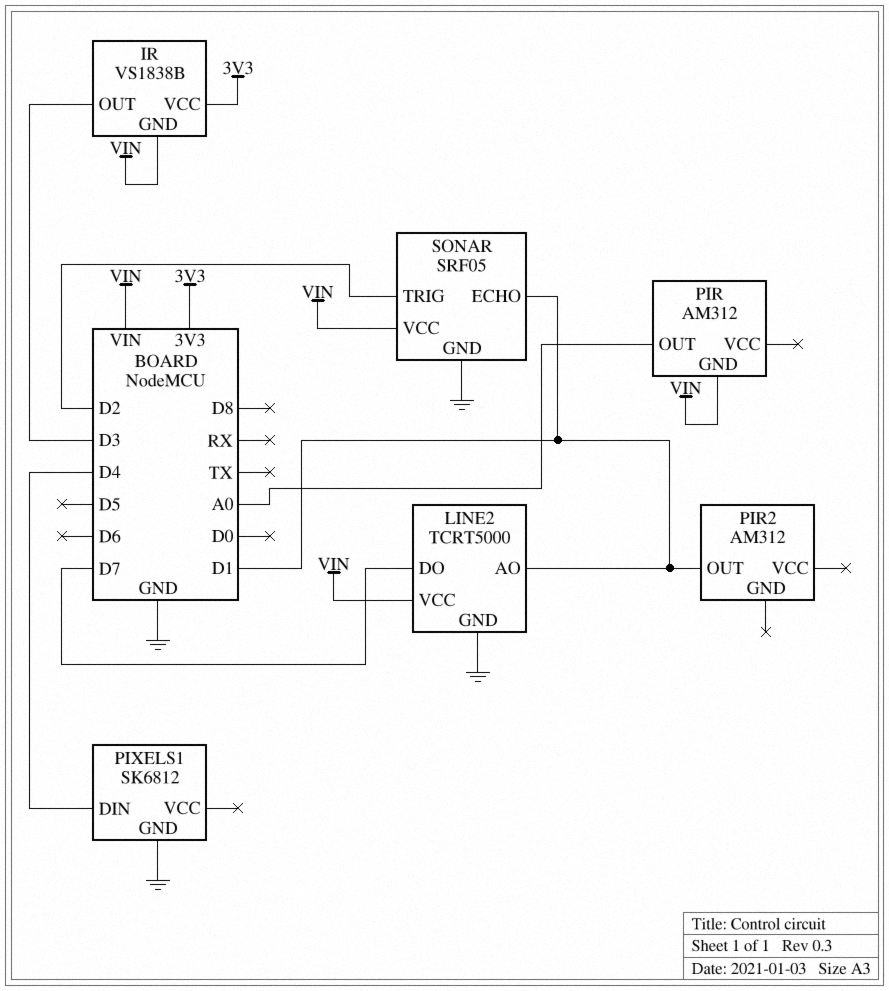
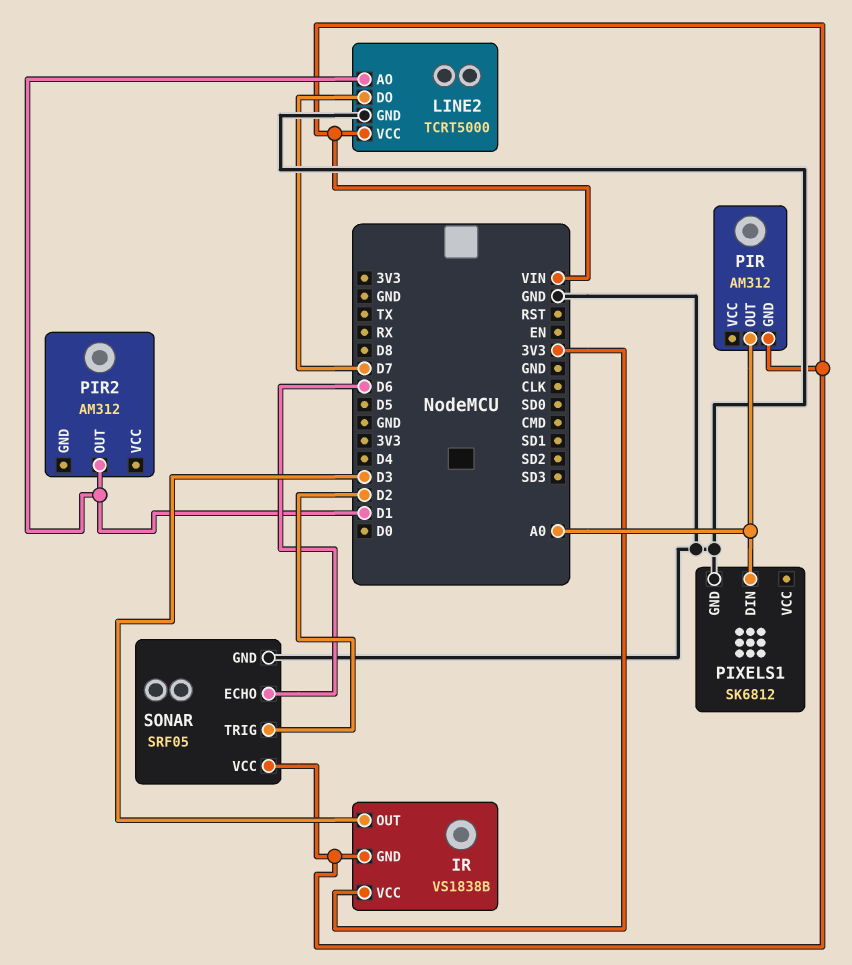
PIXELS1 pin DIN: D4 -> A0
SONAR pin ECHO: D1 -> D6

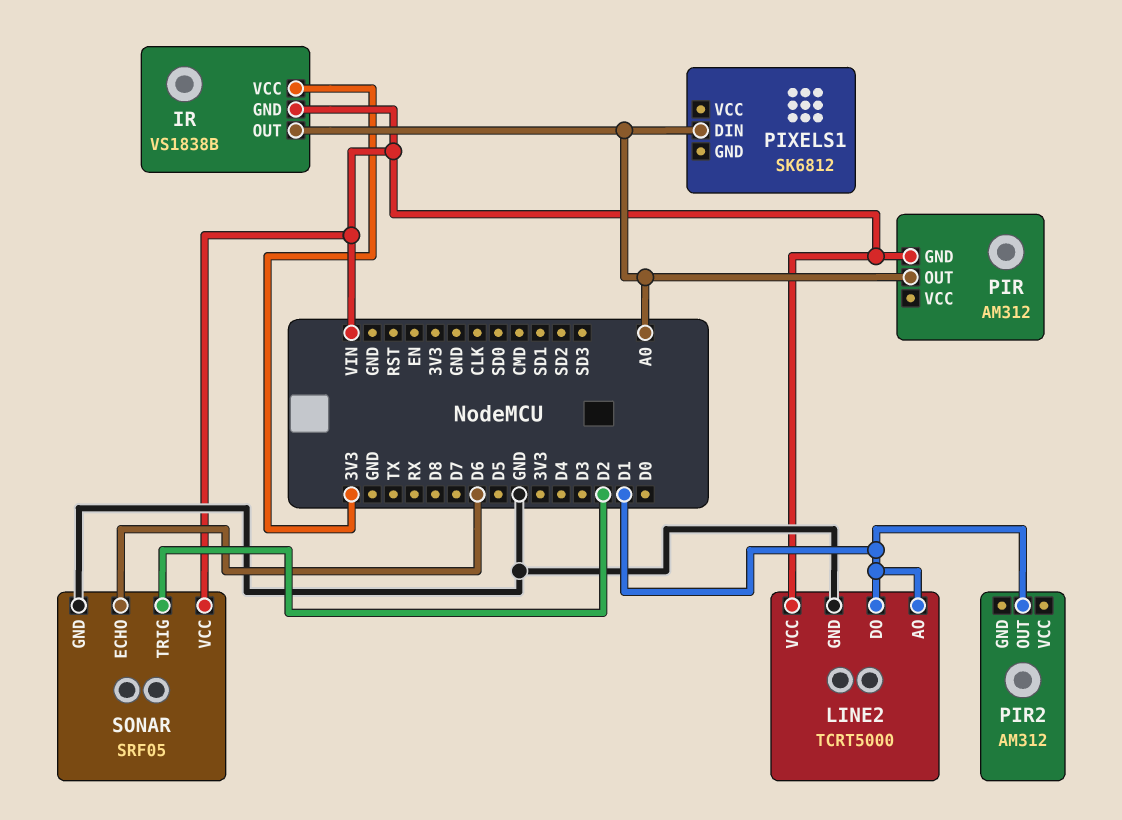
IR pin OUT: D3 -> A0
LINE2 pin DO: D7 -> D1
PIXELS1 pin GND: GND -> none

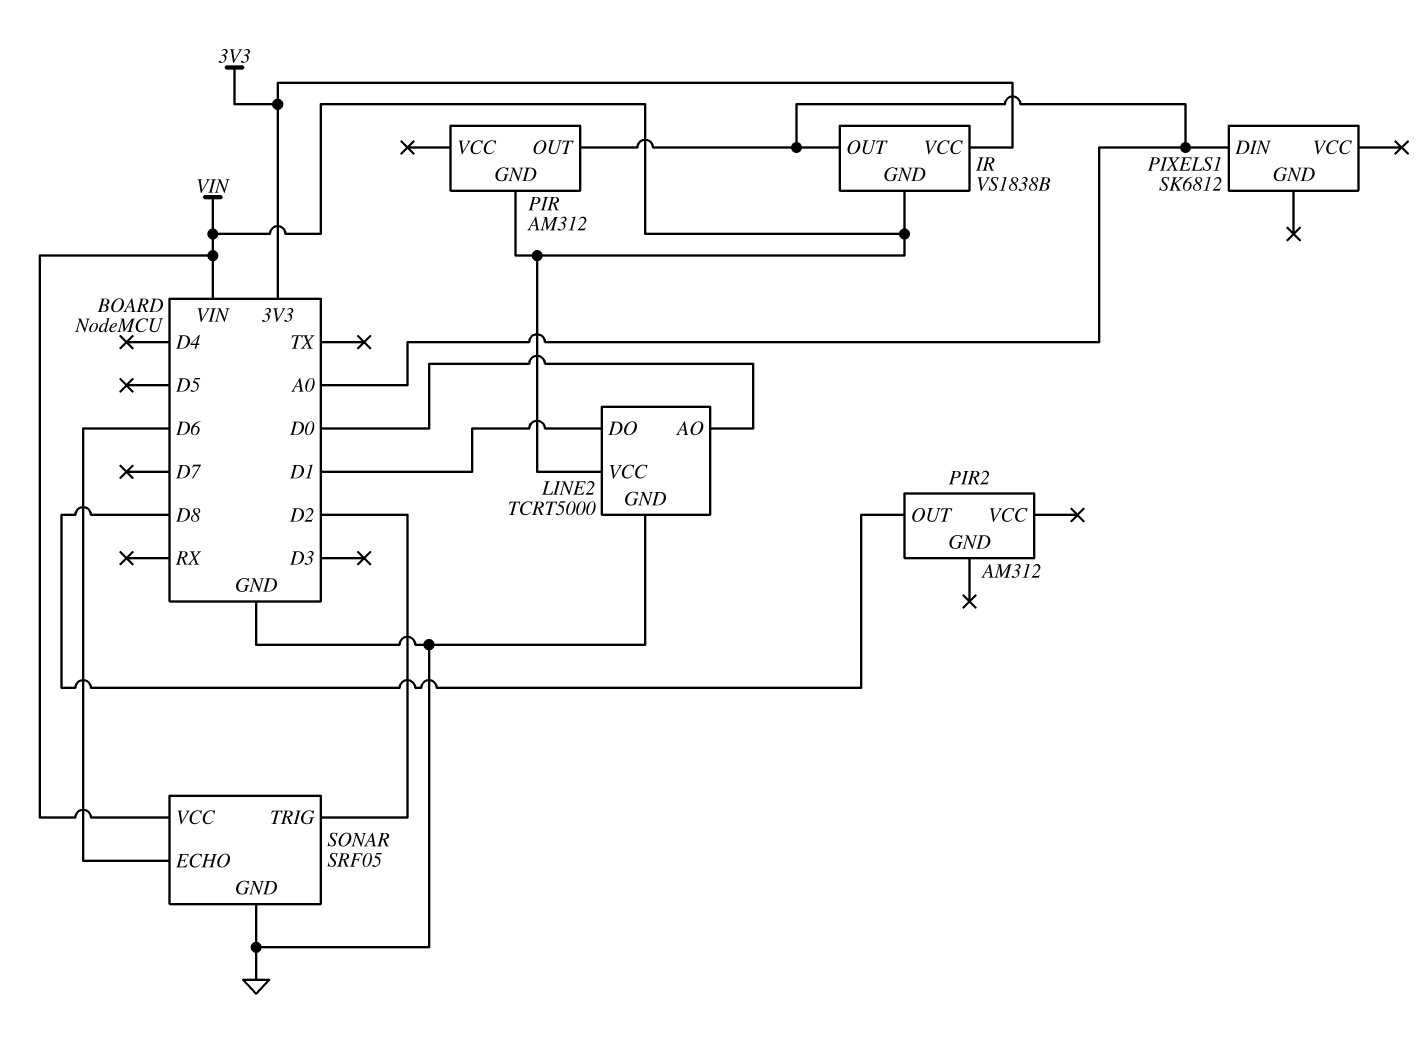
LINE2 pin AO: D1 -> D0
PIR2 pin OUT: D1 -> D8

